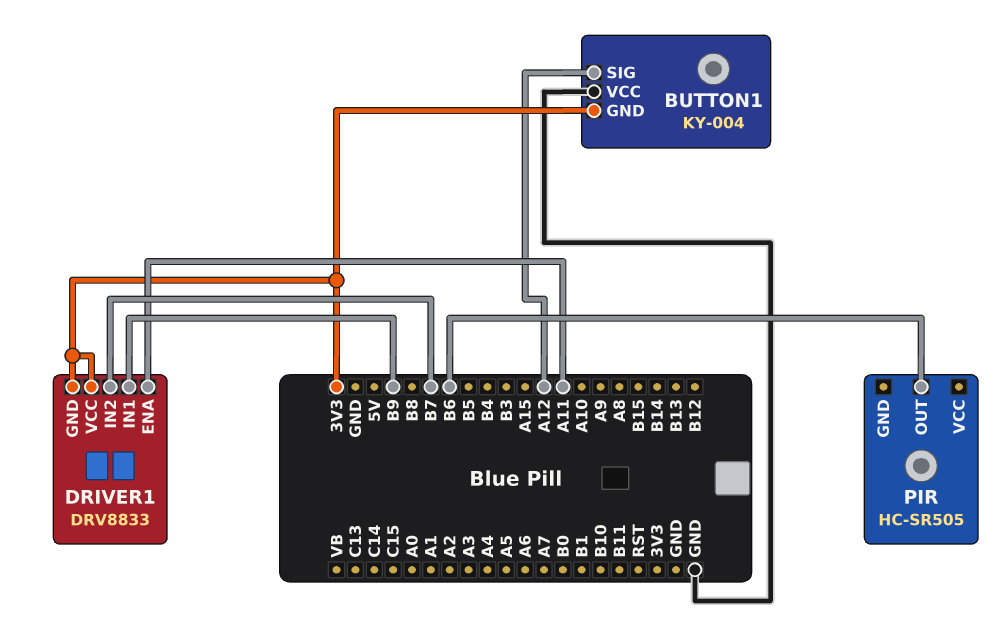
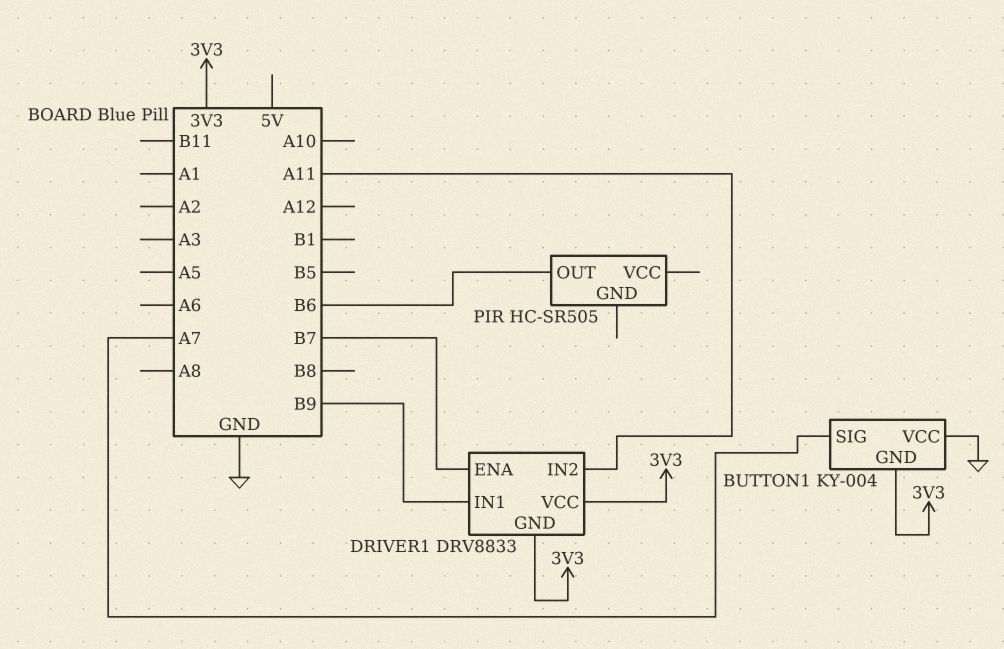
BUTTON1 pin SIG: A12 -> A7
DRIVER1 pin ENA: A11 -> B7
DRIVER1 pin IN2: B7 -> A11

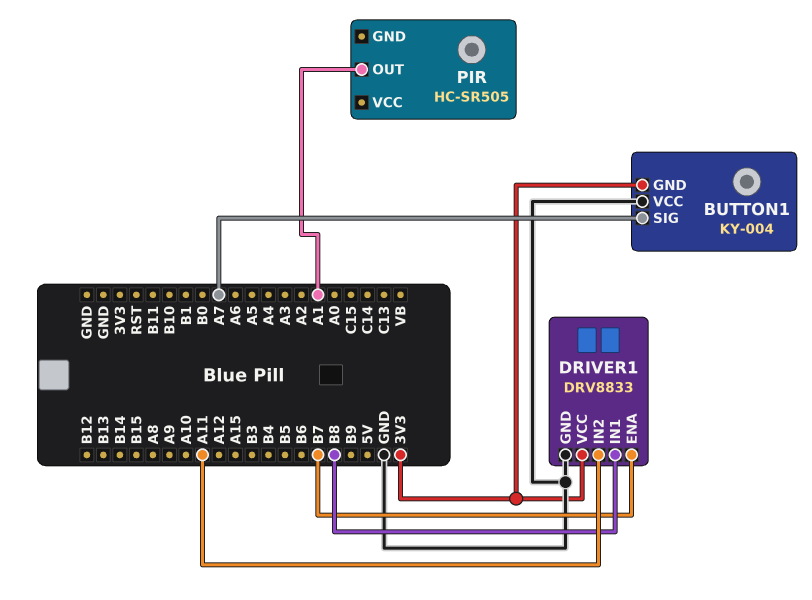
DRIVER1 pin GND: 3V3 -> GND
DRIVER1 pin IN1: B9 -> B8
PIR pin OUT: B6 -> A1

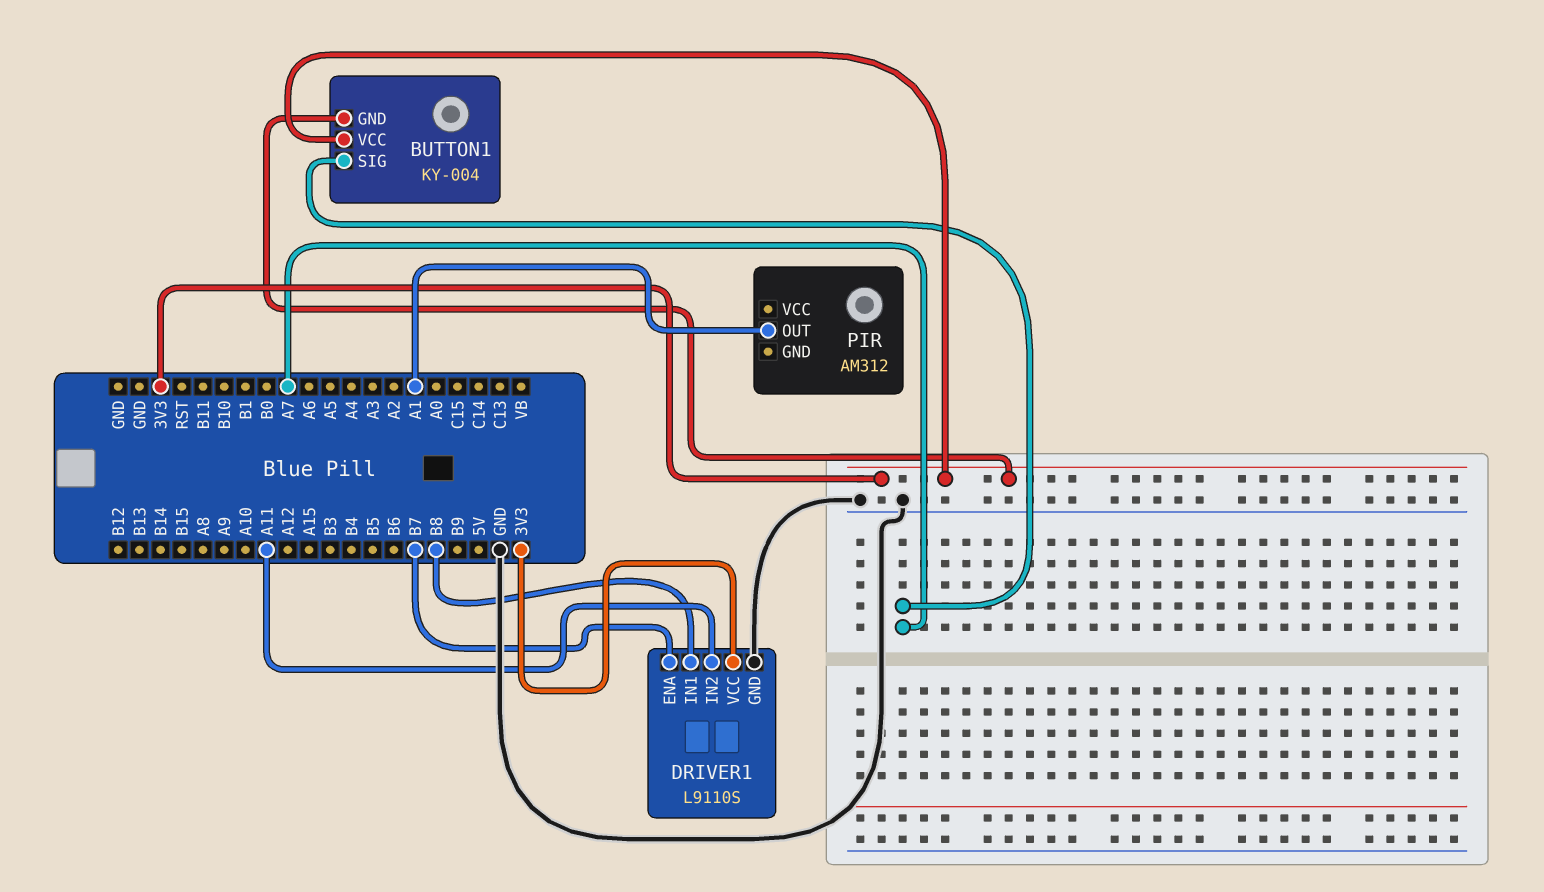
BUTTON1 pin VCC: GND -> 3V3
DRIVER1: DRV8833 -> L9110S
PIR: HC-SR505 -> AM312

